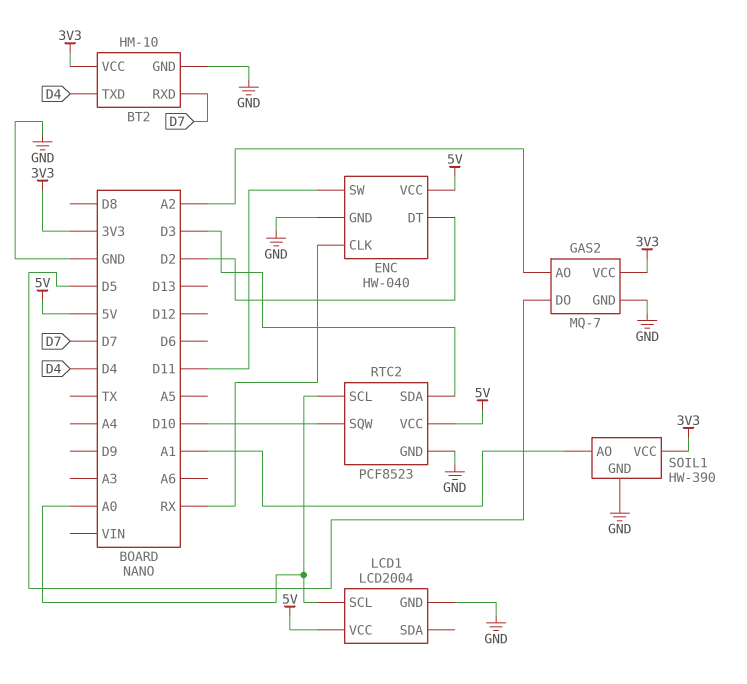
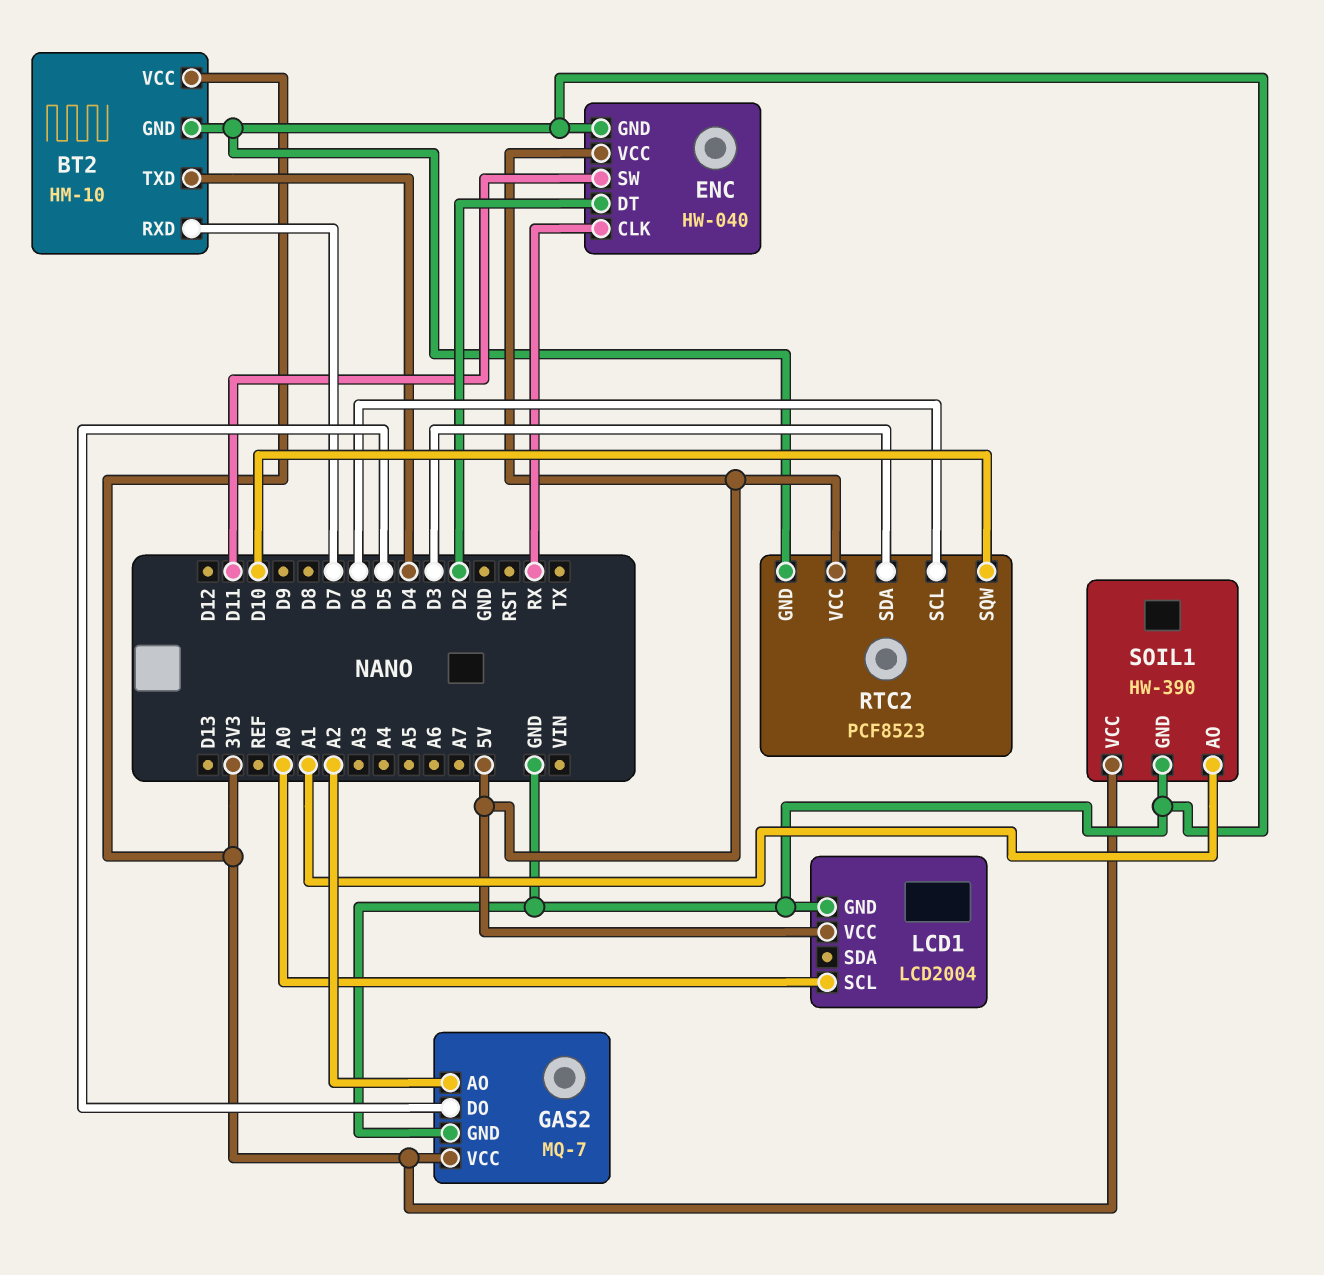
RTC2 pin SCL: A0 -> D6

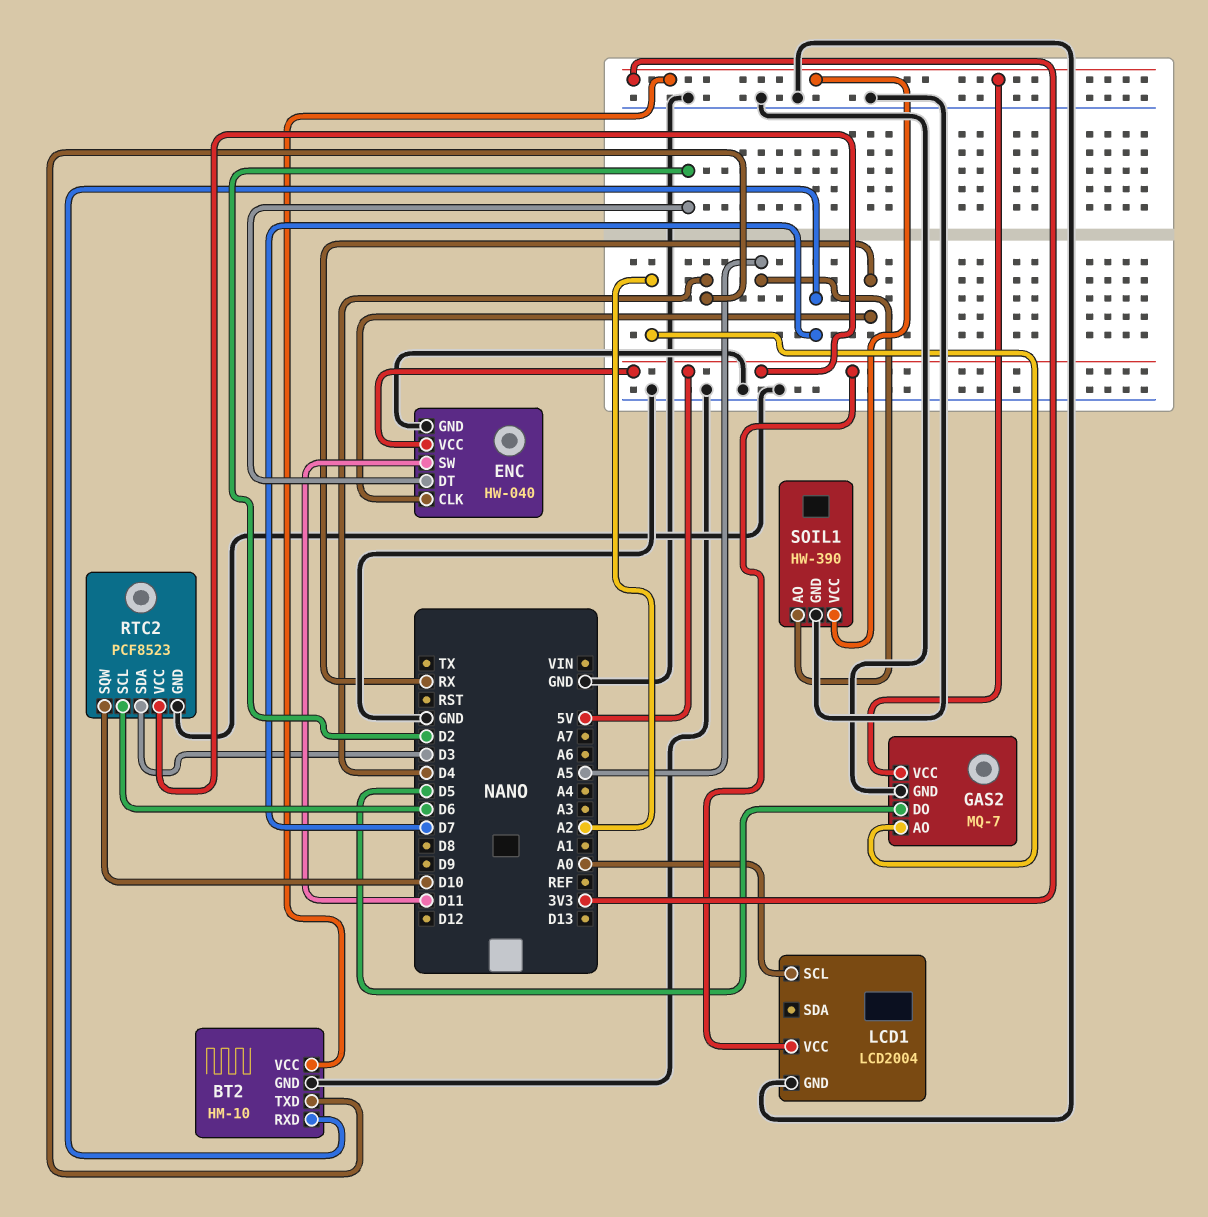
SOIL1 pin AO: A1 -> A5

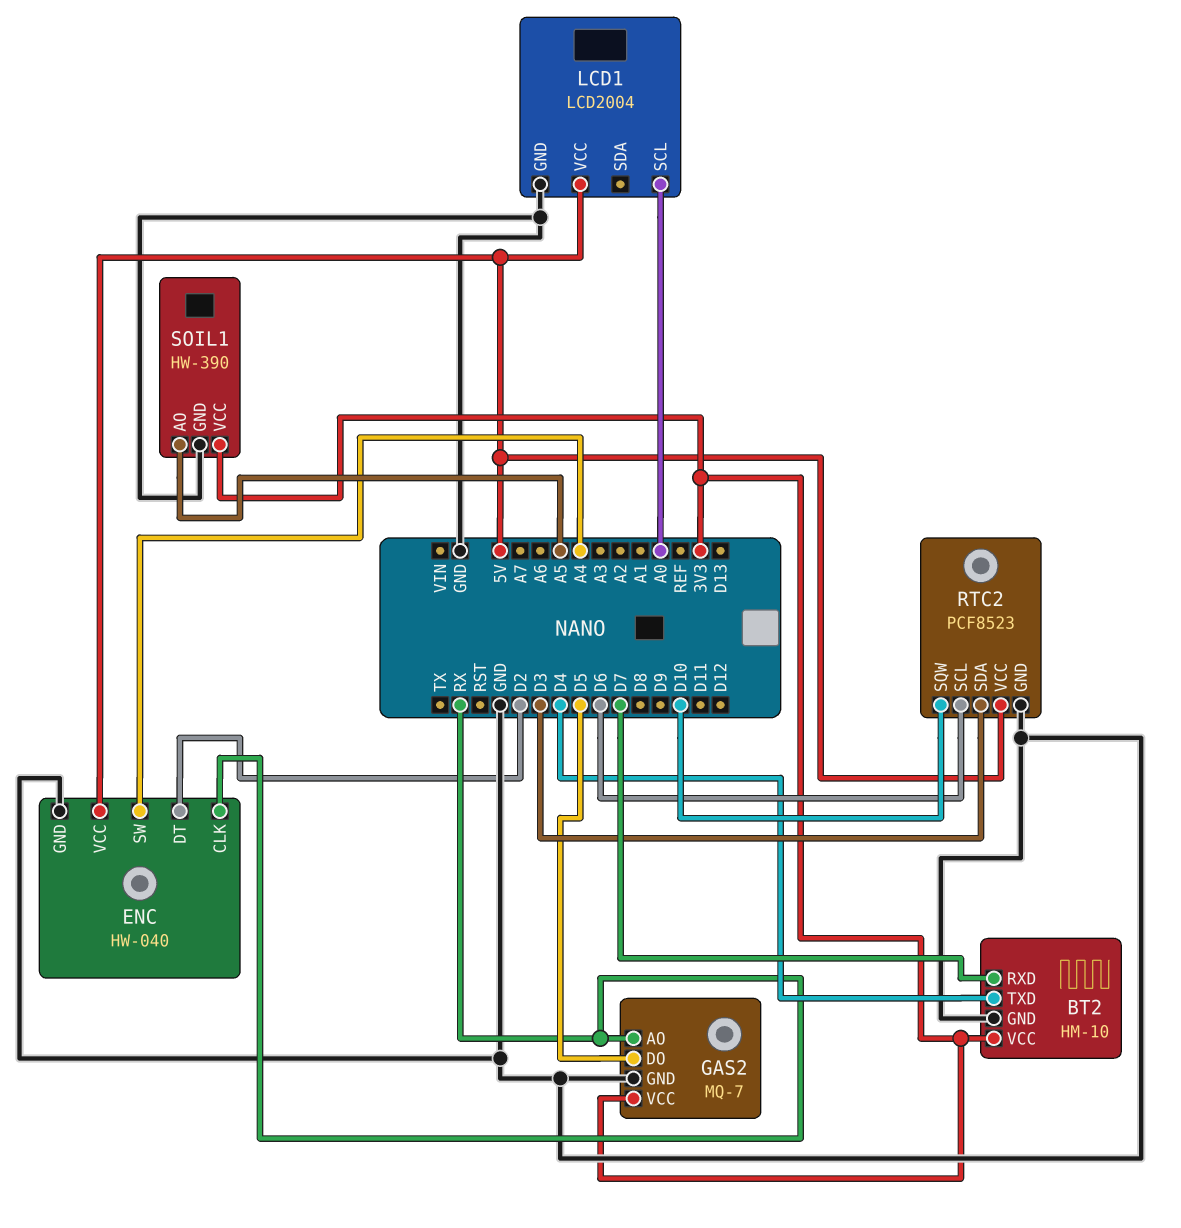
ENC pin SW: D11 -> A4
GAS2 pin AO: A2 -> RX

